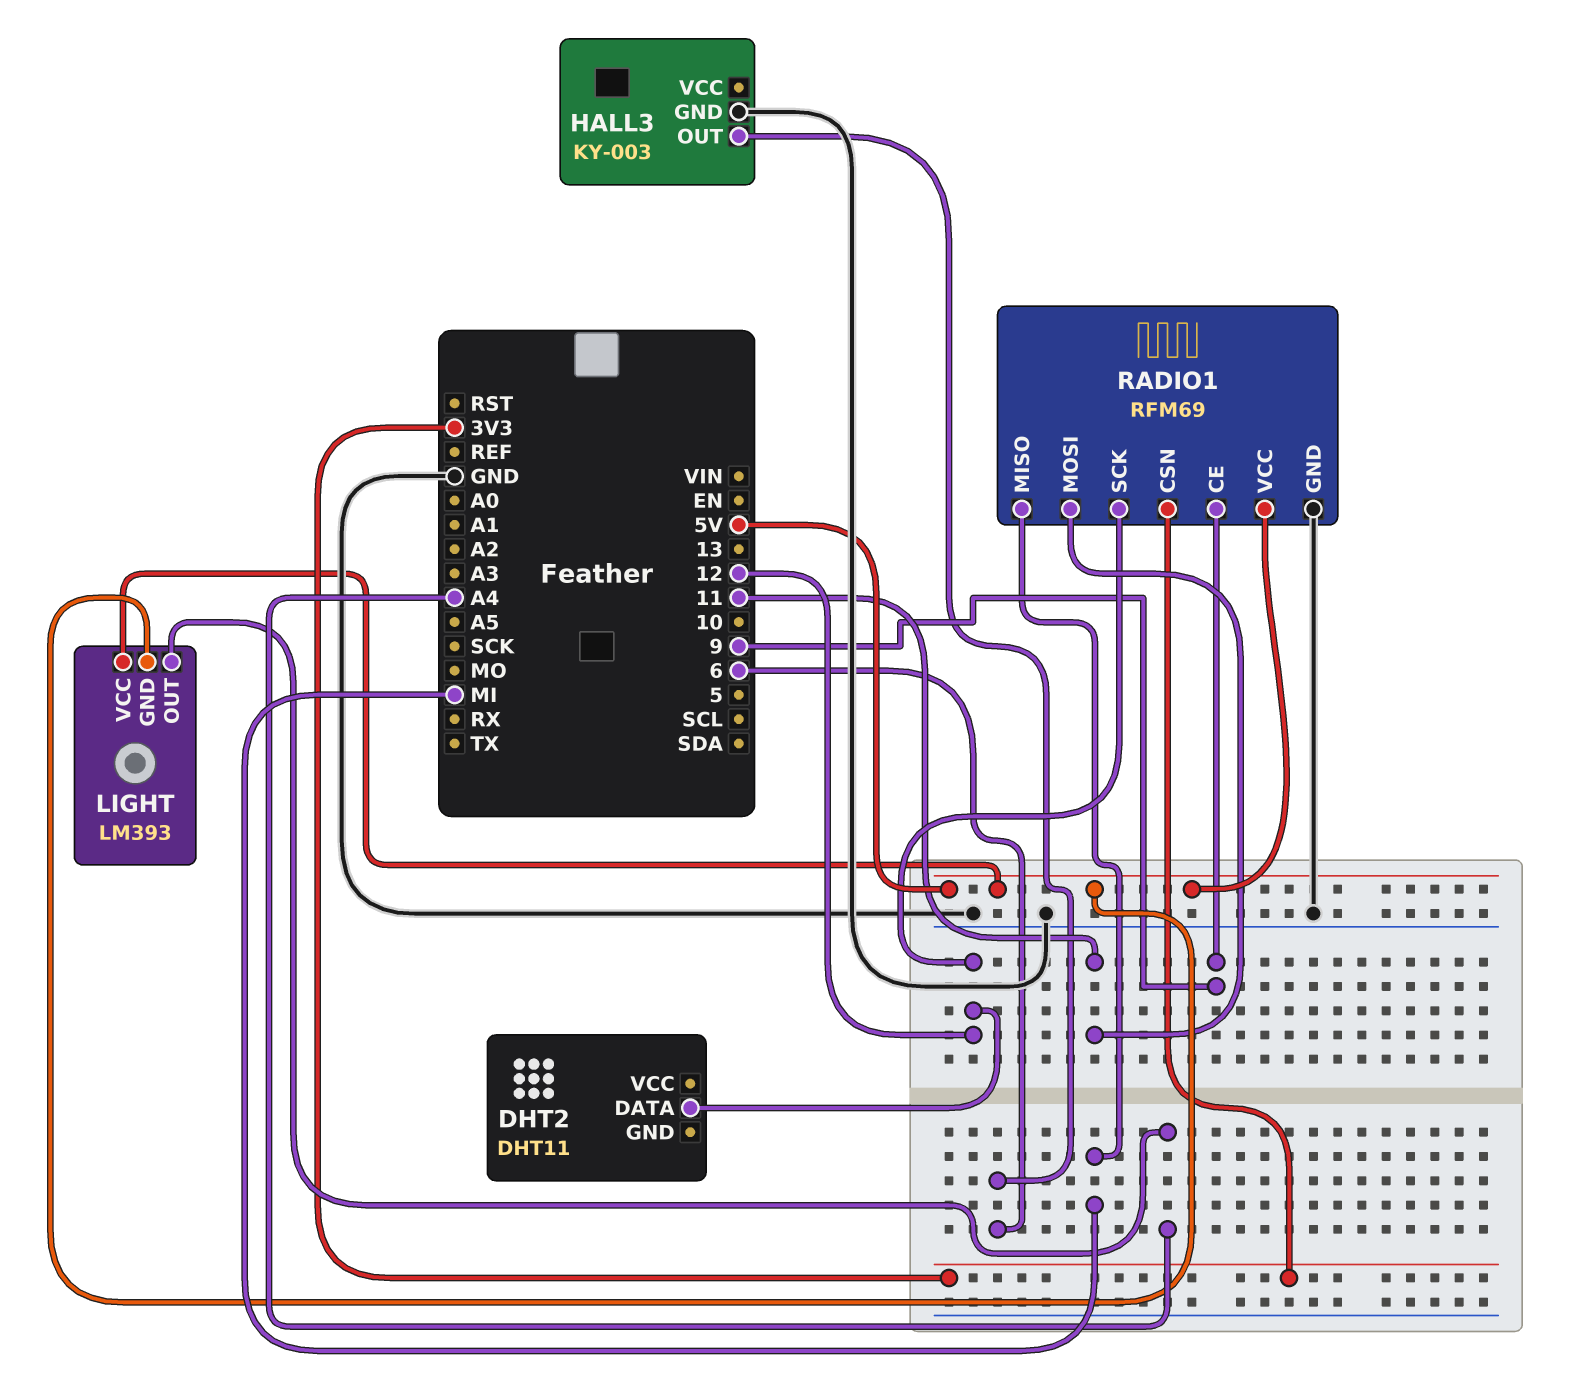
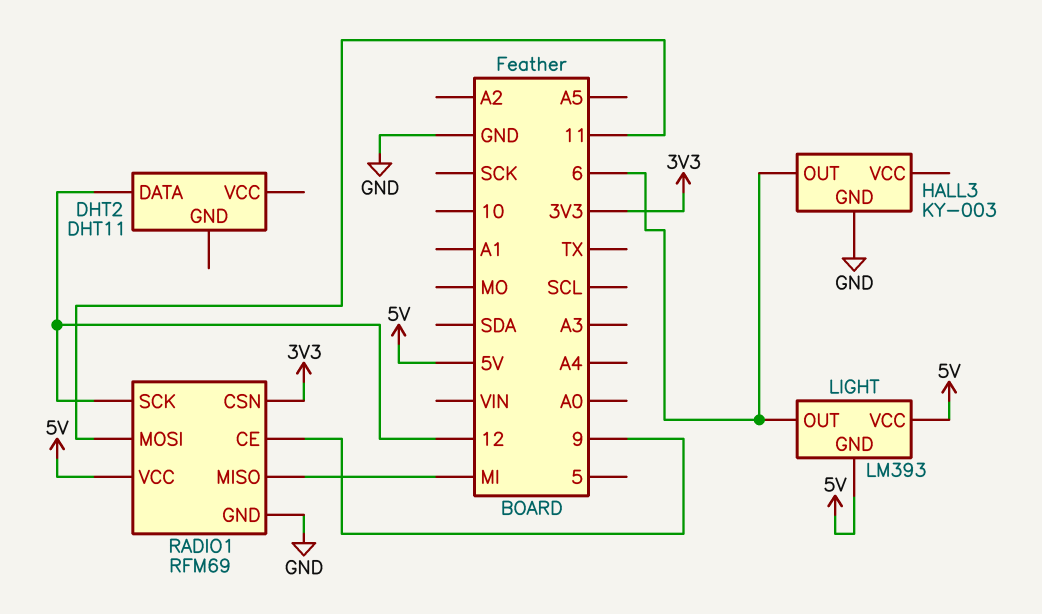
LIGHT pin OUT: A4 -> 6

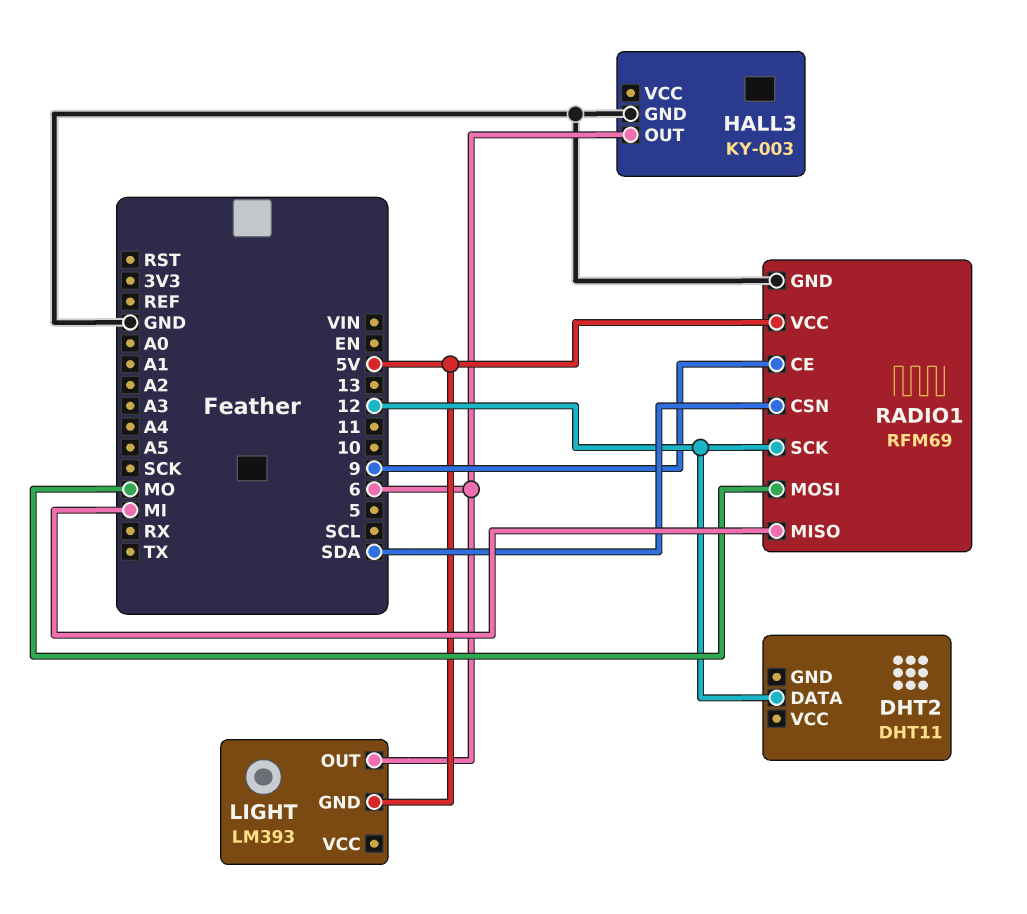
LIGHT pin VCC: 5V -> none
RADIO1 pin CSN: 3V3 -> SDA
RADIO1 pin MOSI: 11 -> MO

